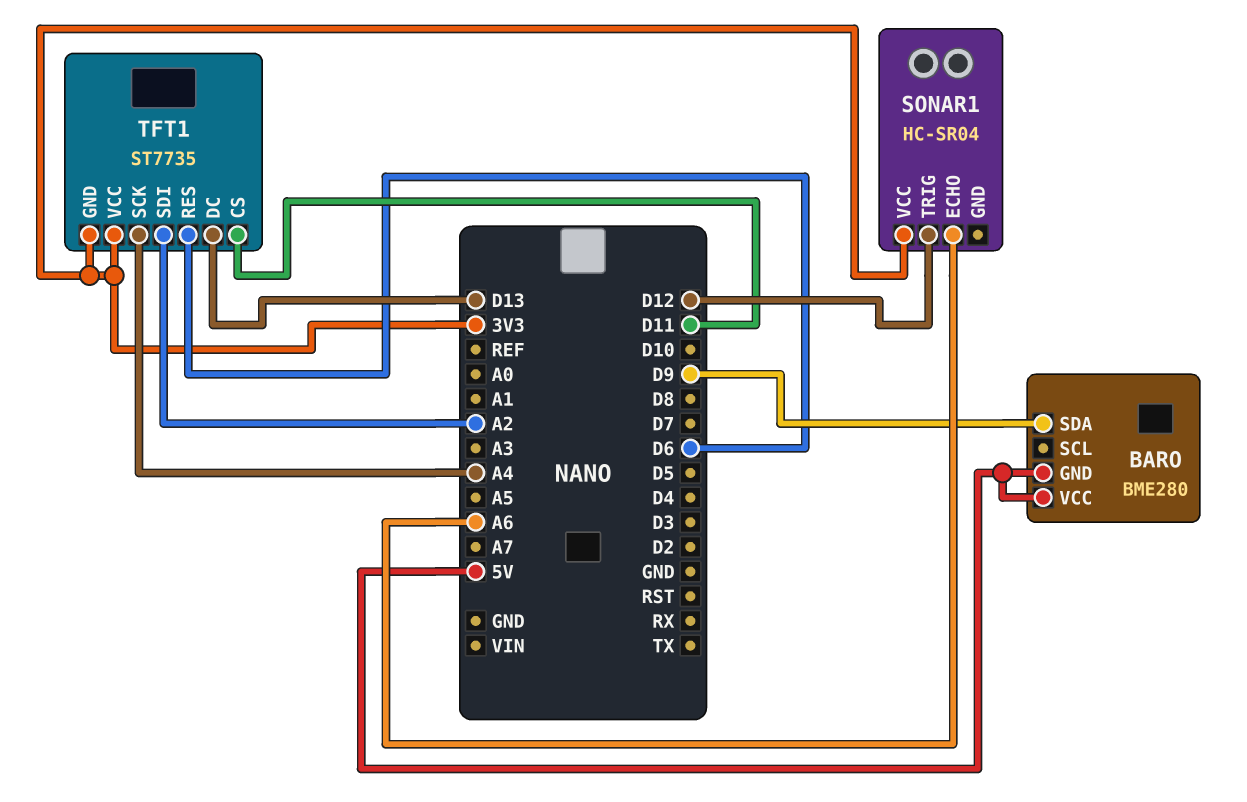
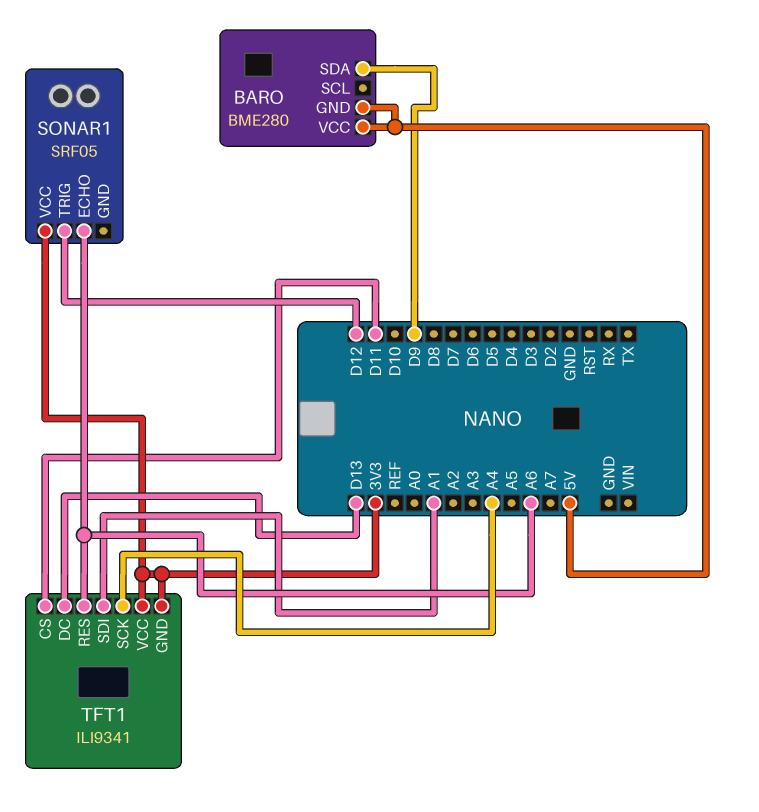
SONAR1: HC-SR04 -> SRF05
TFT1: ST7735 -> ILI9341
TFT1 pin RES: D6 -> A6
TFT1 pin SDI: A2 -> A1

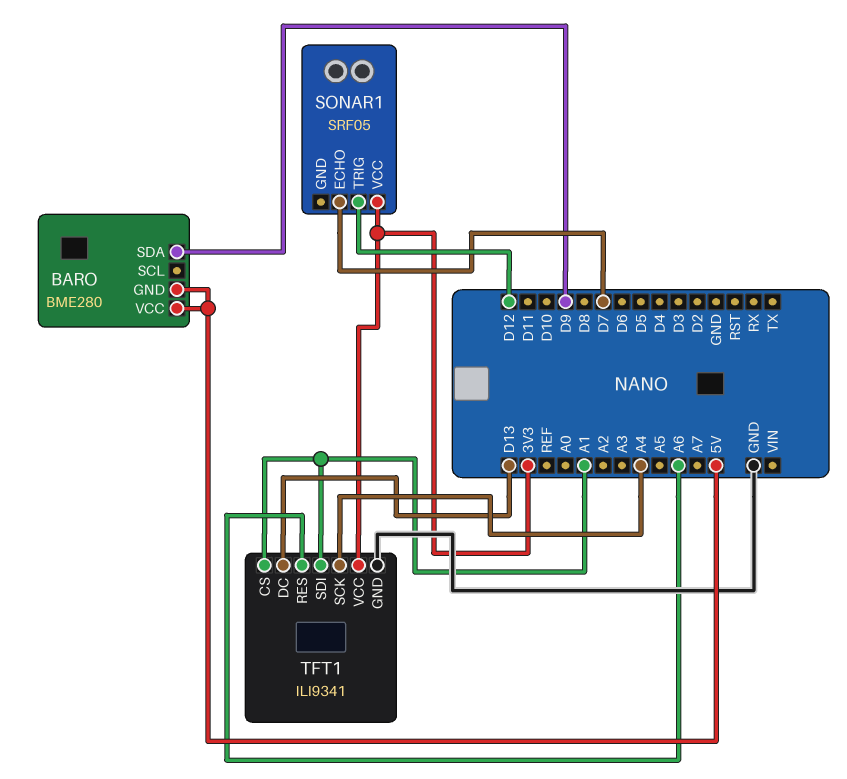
SONAR1 pin ECHO: A6 -> D7
TFT1 pin CS: D11 -> A1
TFT1 pin GND: 3V3 -> GND

